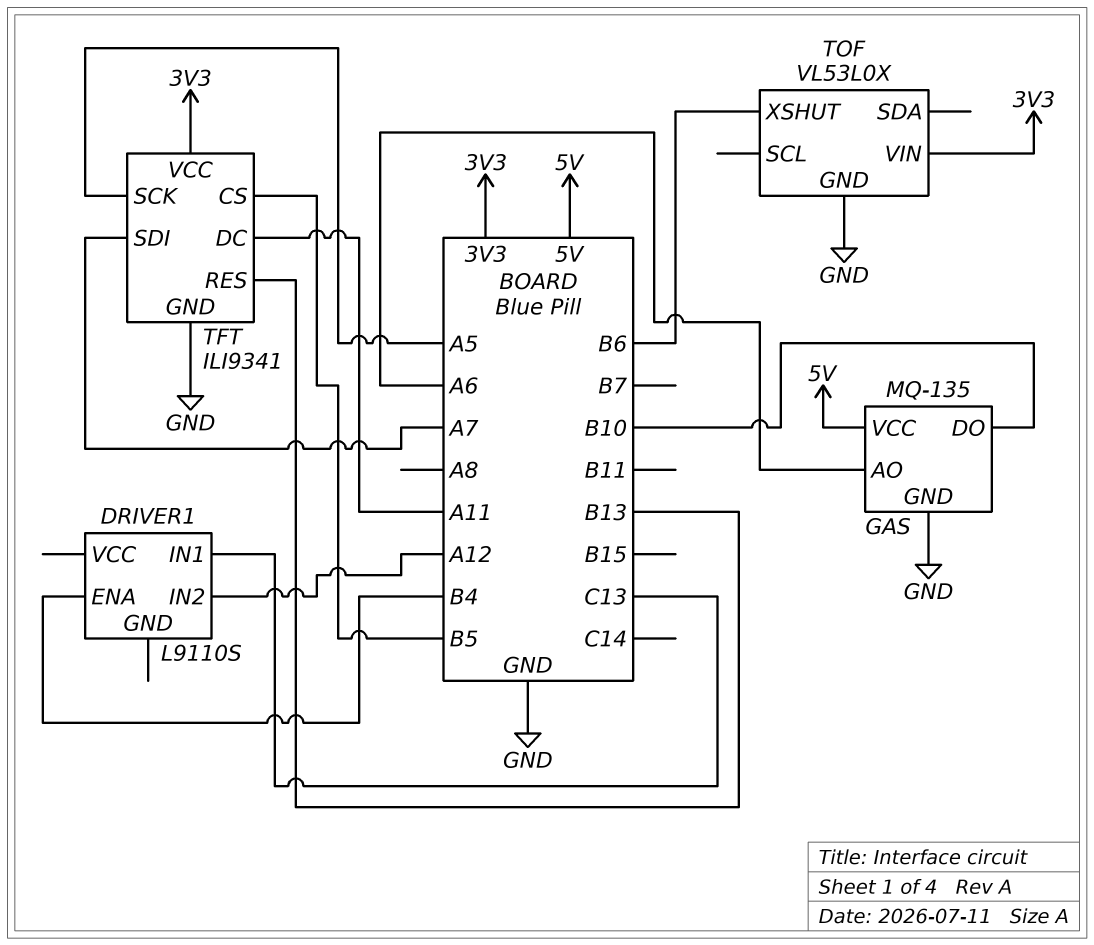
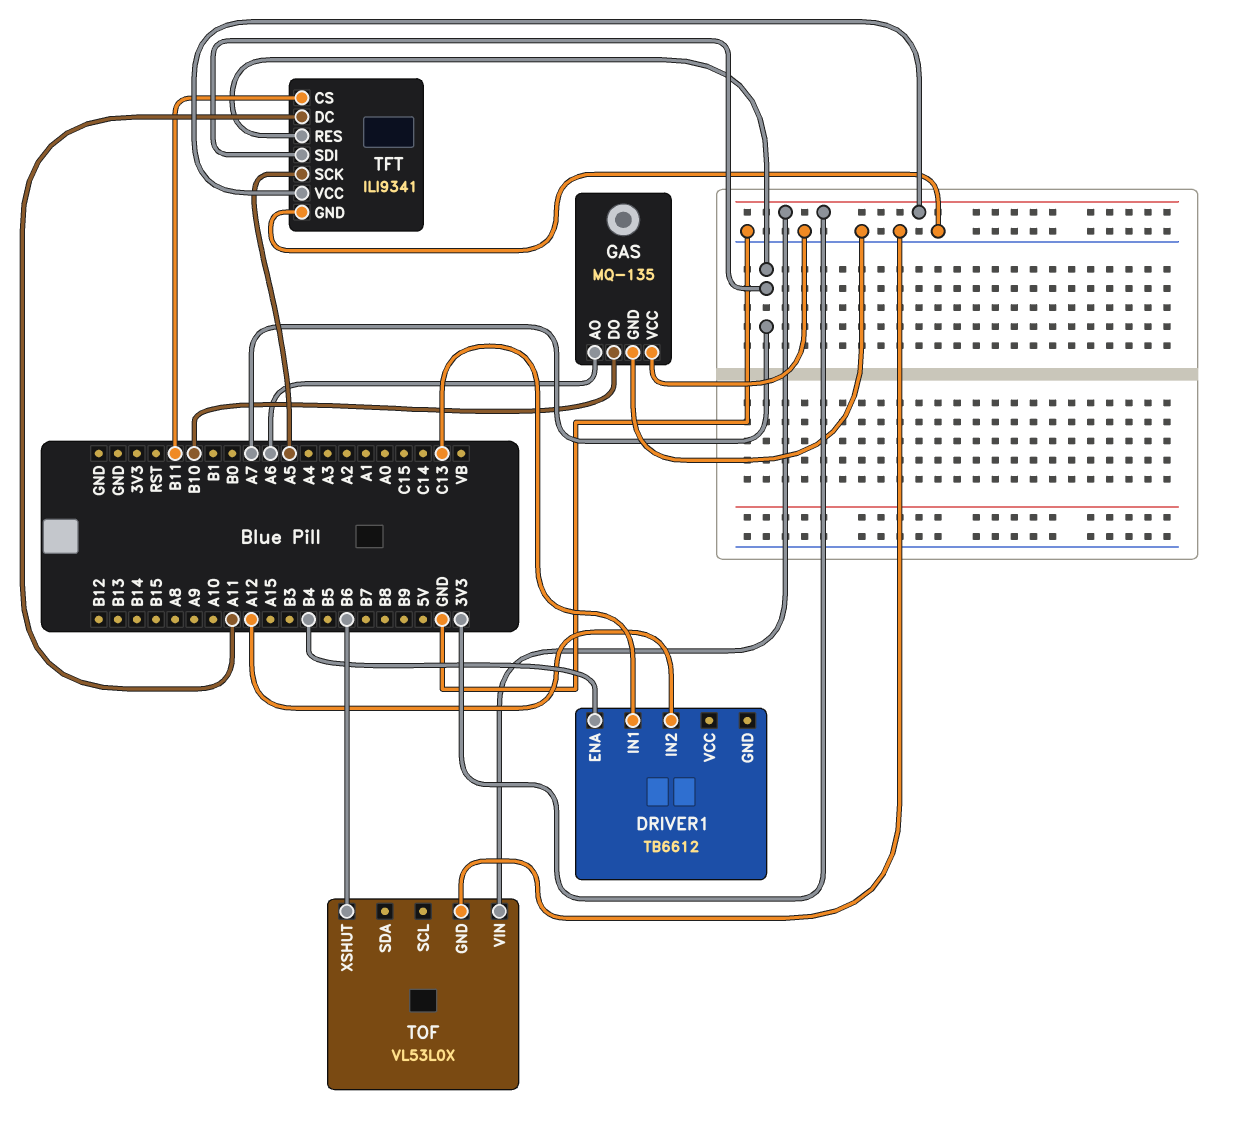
DRIVER1: L9110S -> TB6612
GAS pin VCC: 5V -> GND
TFT pin CS: B5 -> B11
TFT pin RES: B13 -> A7

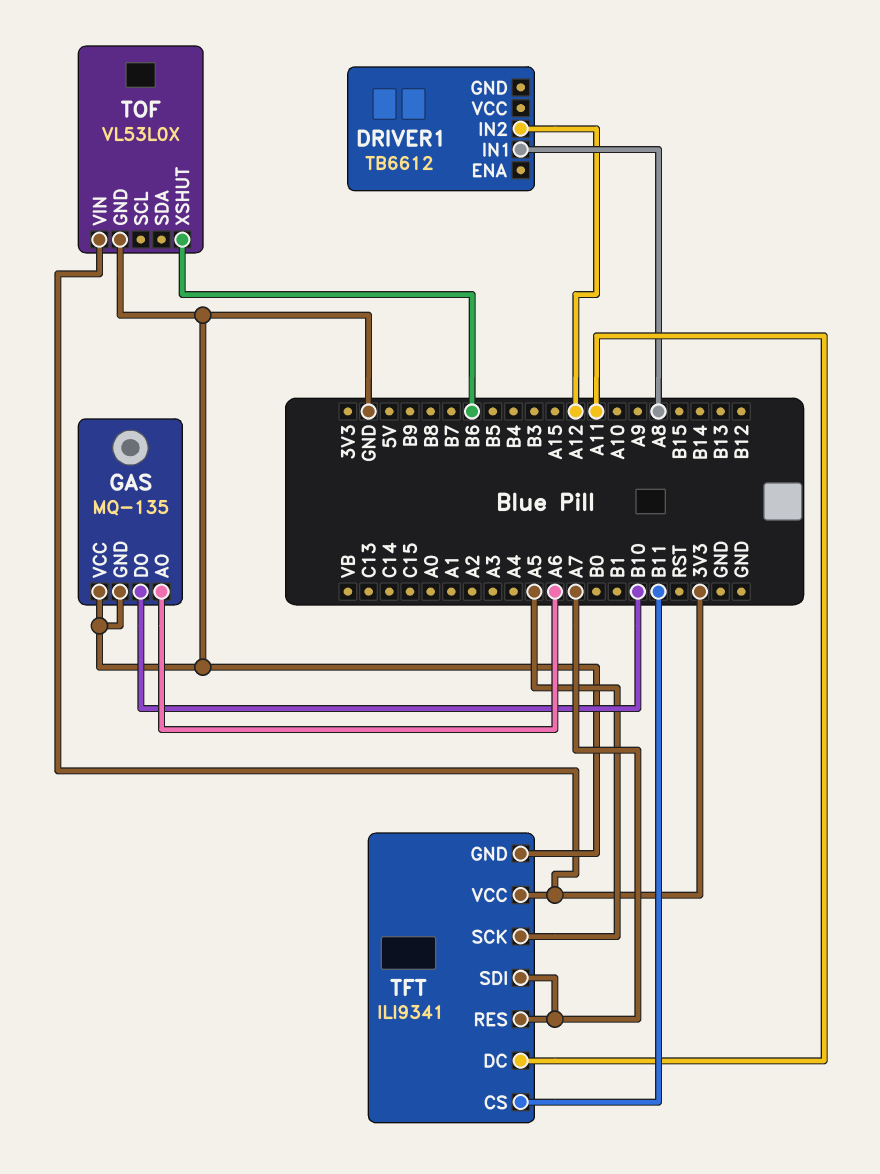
DRIVER1 pin ENA: B4 -> none
DRIVER1 pin IN1: C13 -> A8

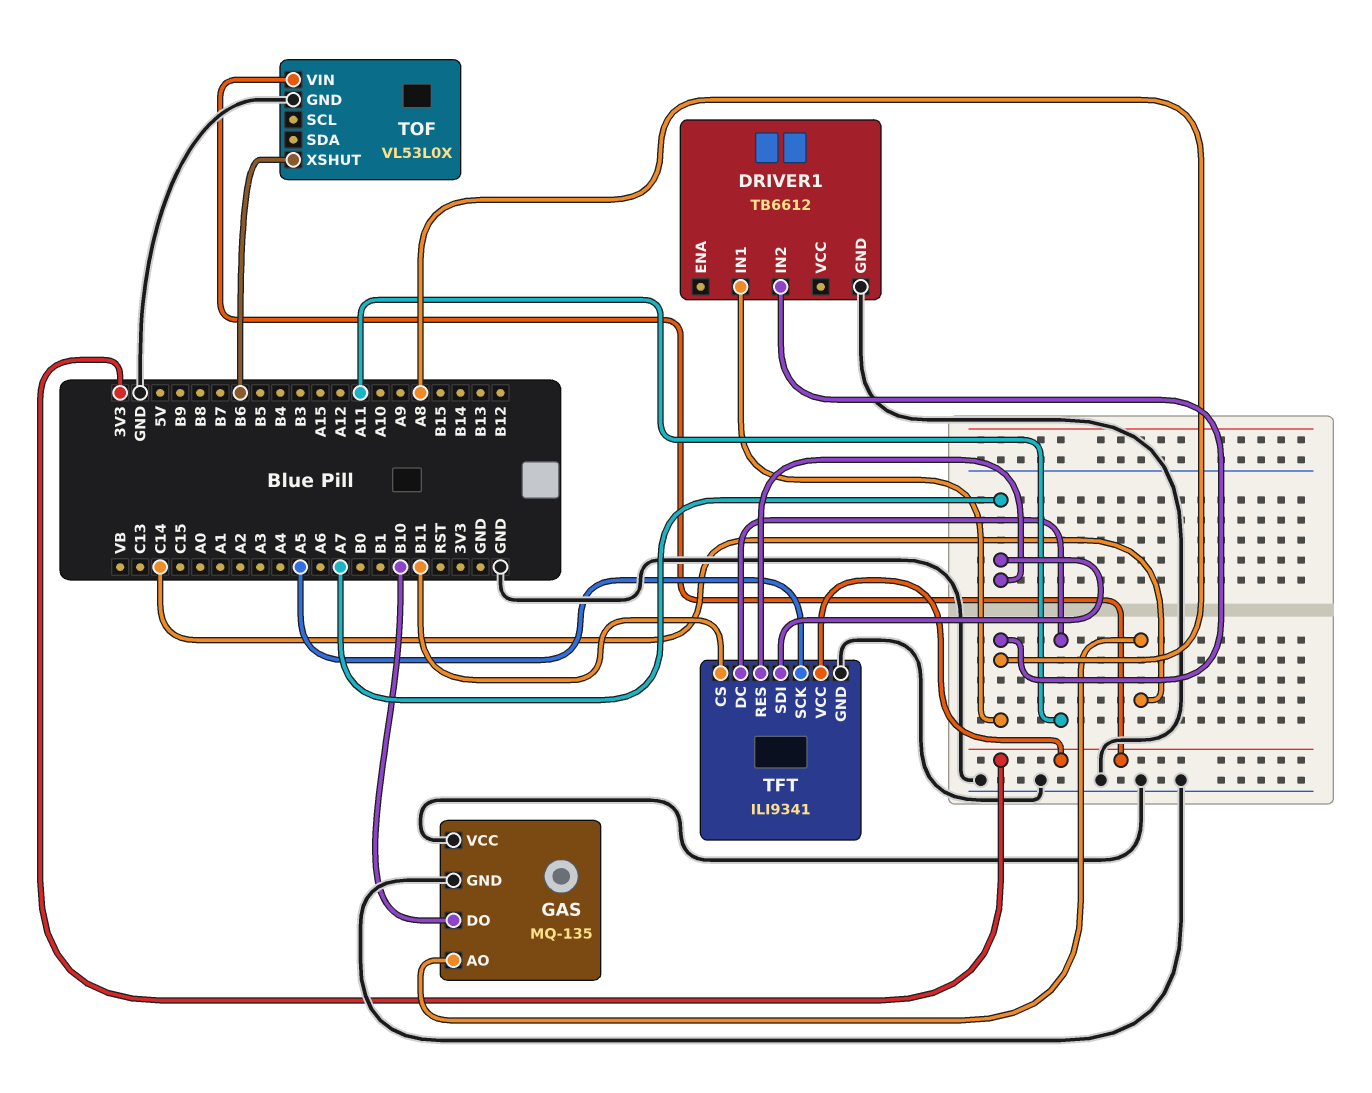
DRIVER1 pin GND: none -> GND
DRIVER1 pin IN2: A12 -> A8
GAS pin AO: A6 -> C14

